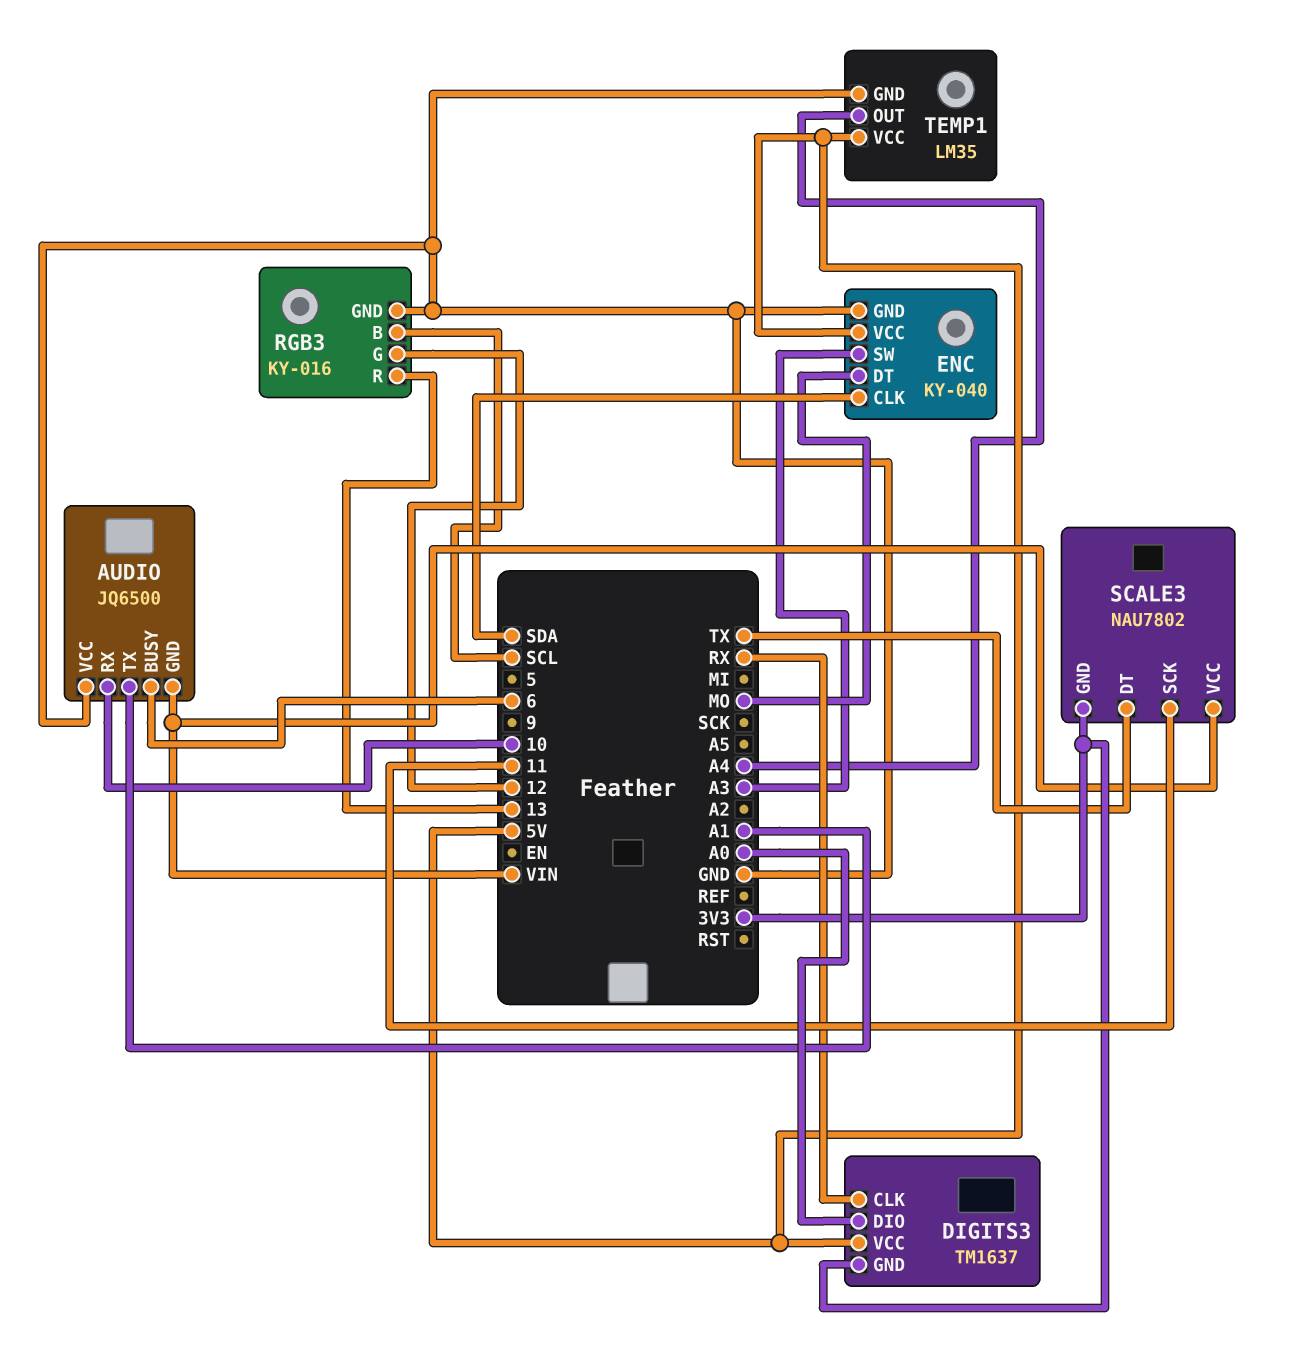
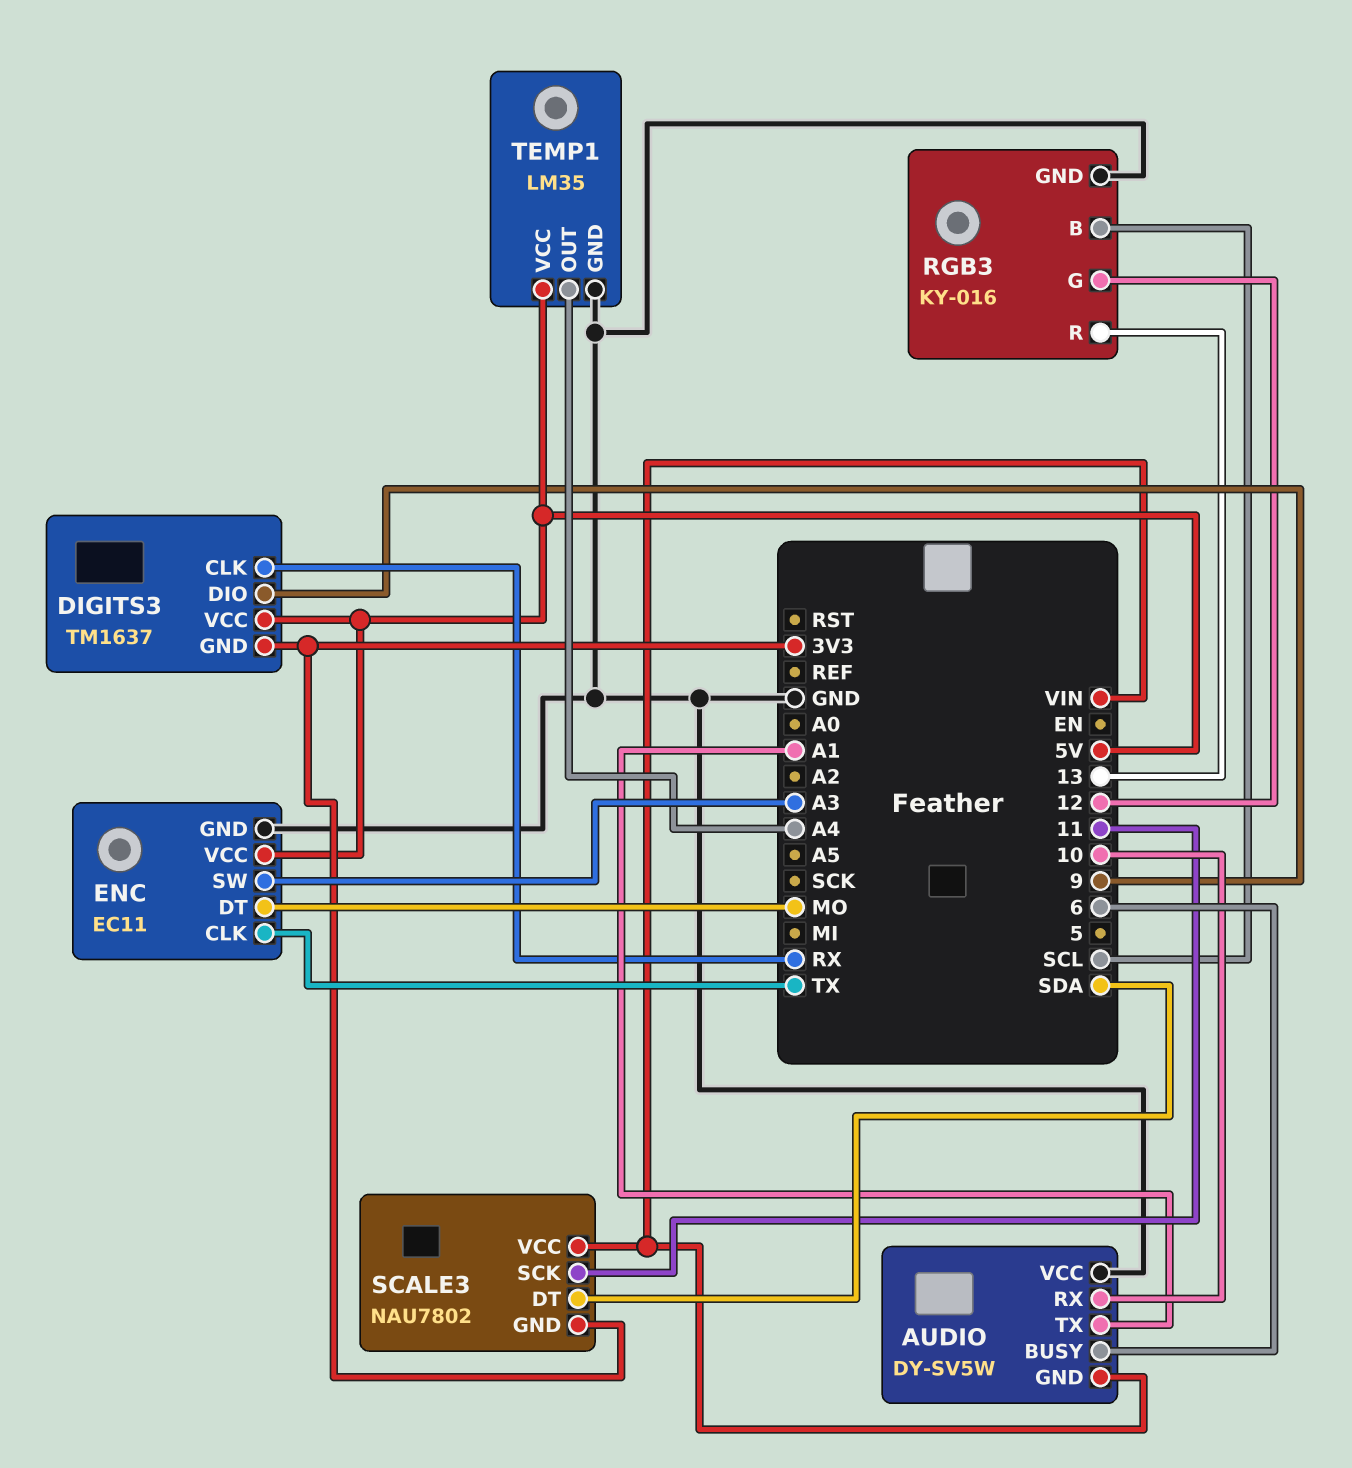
AUDIO: JQ6500 -> DY-SV5W
DIGITS3 pin DIO: A0 -> 9
ENC: KY-040 -> EC11
ENC pin CLK: SDA -> TX
SCALE3 pin DT: TX -> SDA

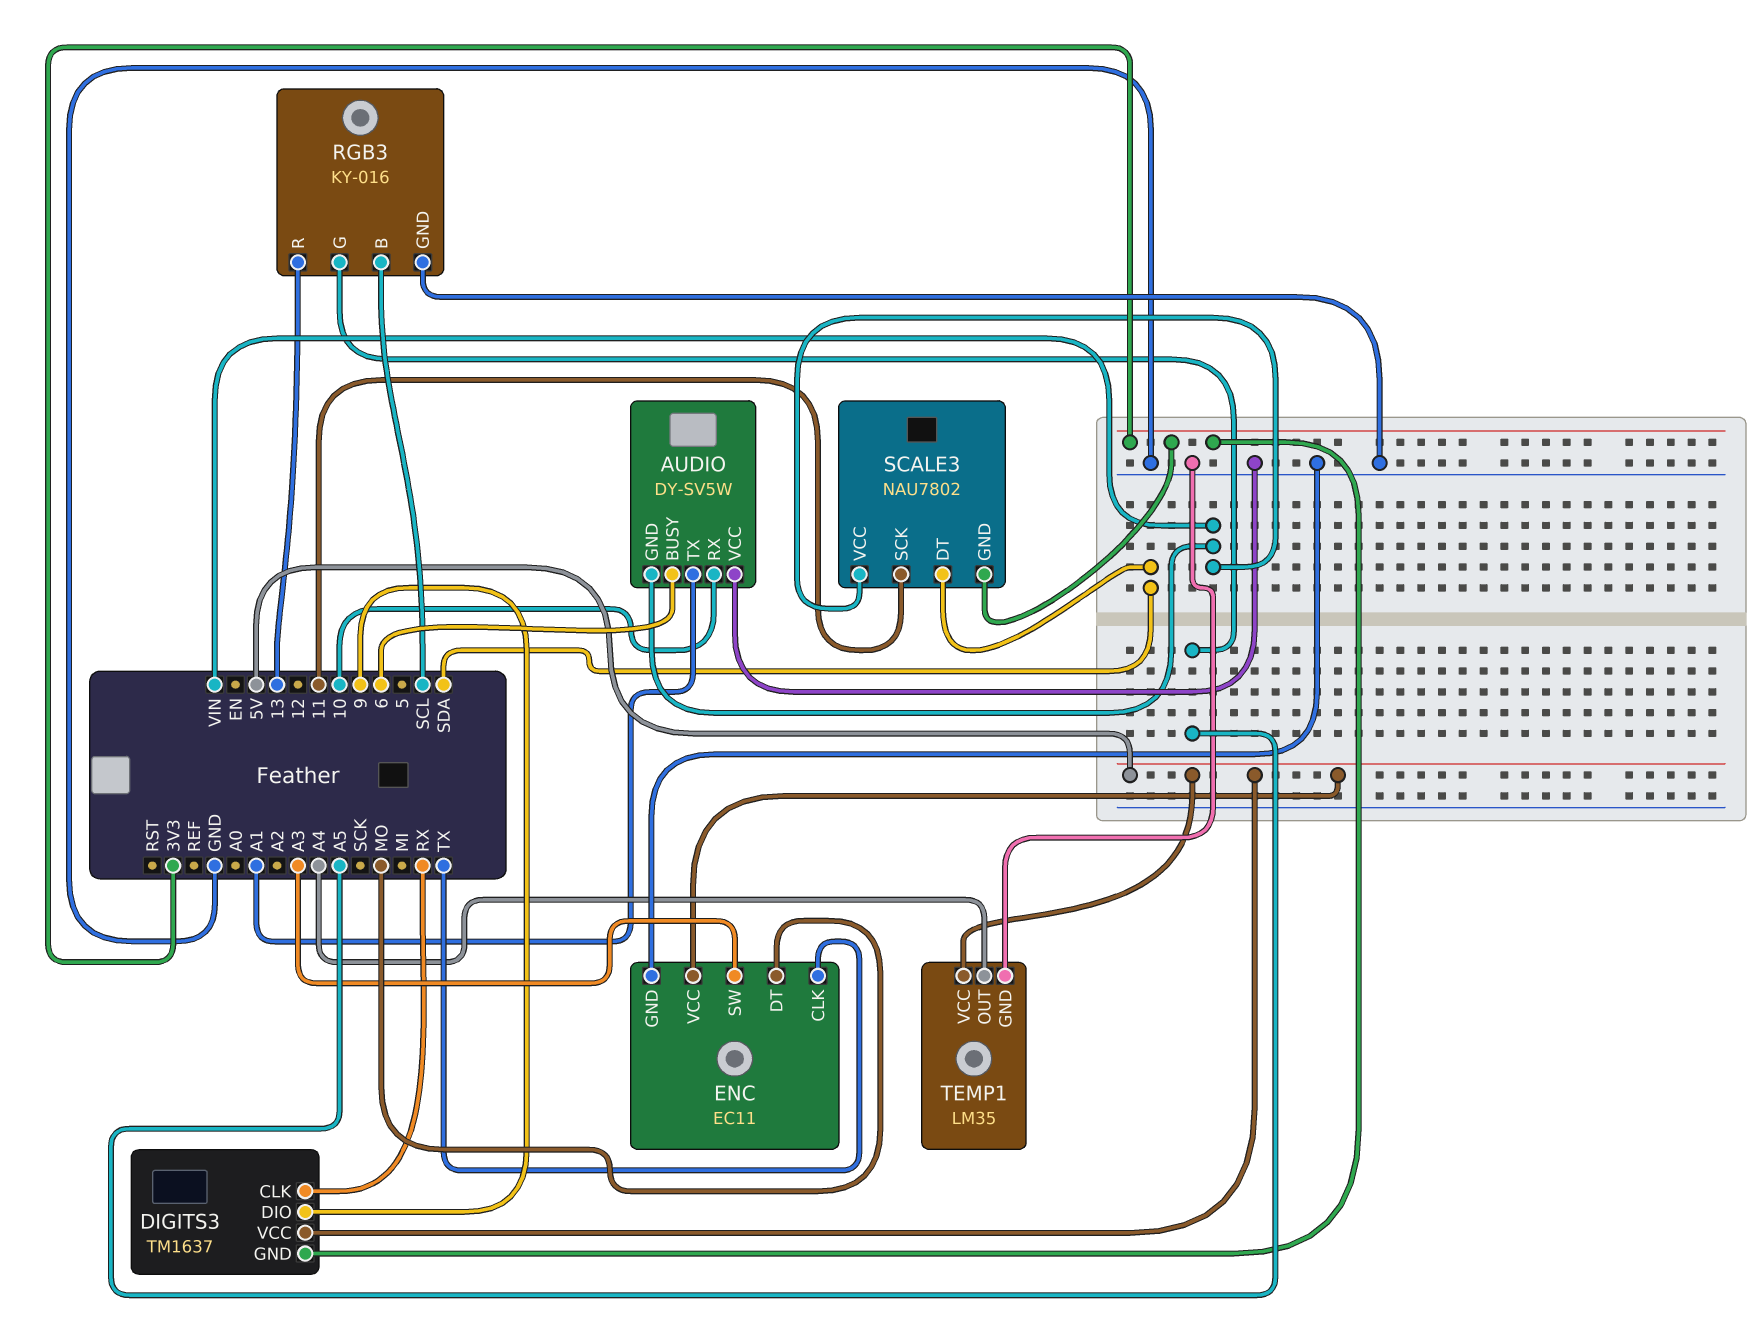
RGB3 pin G: 12 -> A5

